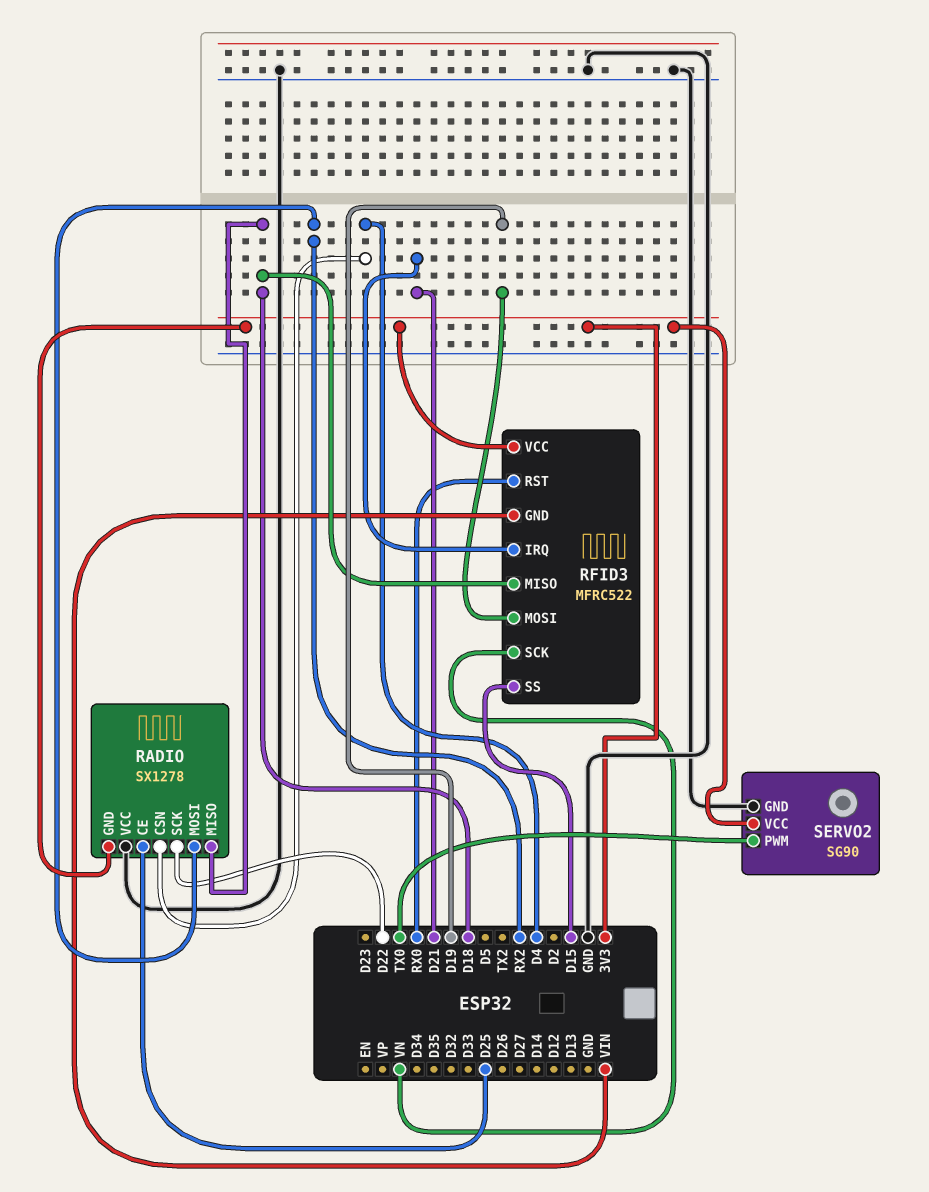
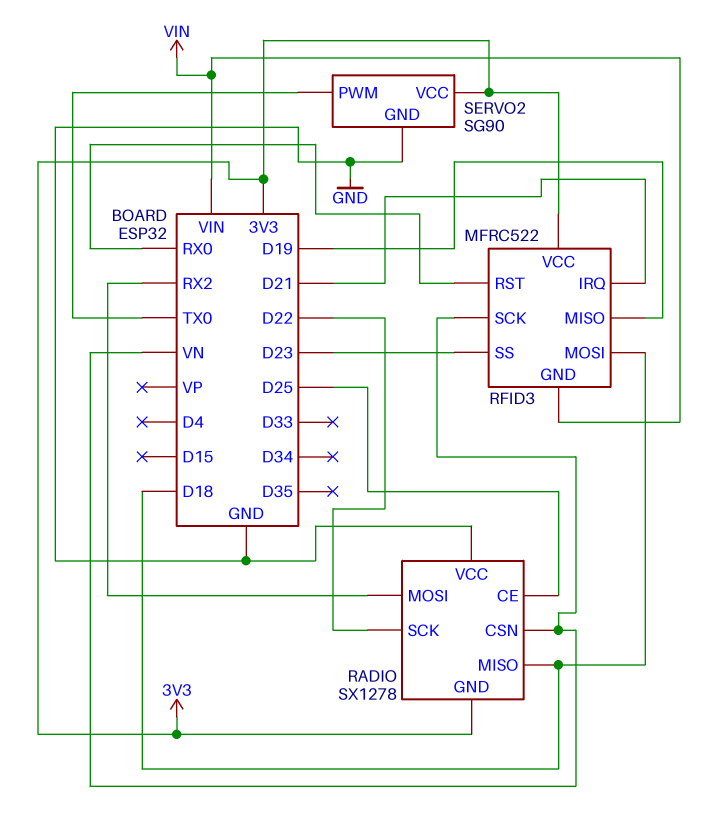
RADIO pin CSN: D4 -> VN
RFID3 pin MISO: D18 -> D19
RFID3 pin MOSI: D19 -> D18
RFID3 pin SS: D15 -> D23

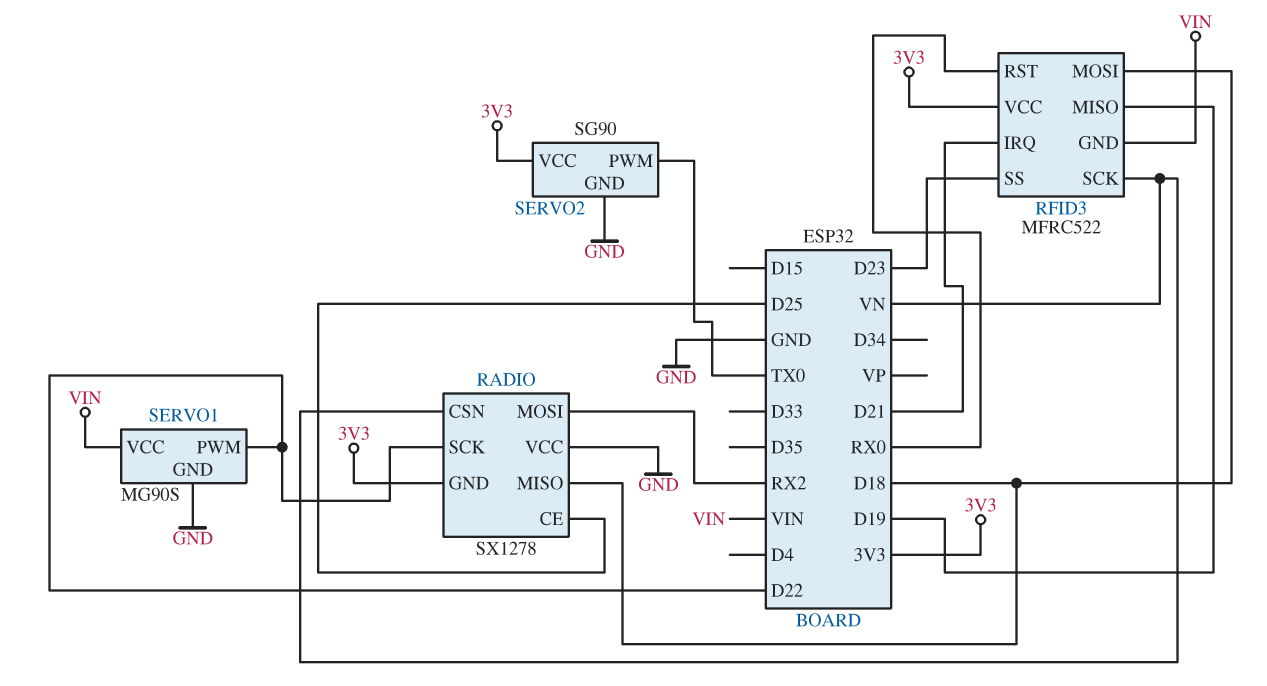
SERVO1: none -> MG90S
SERVO1 pin GND: none -> GND
SERVO1 pin PWM: none -> D22
SERVO1 pin VCC: none -> VIN

